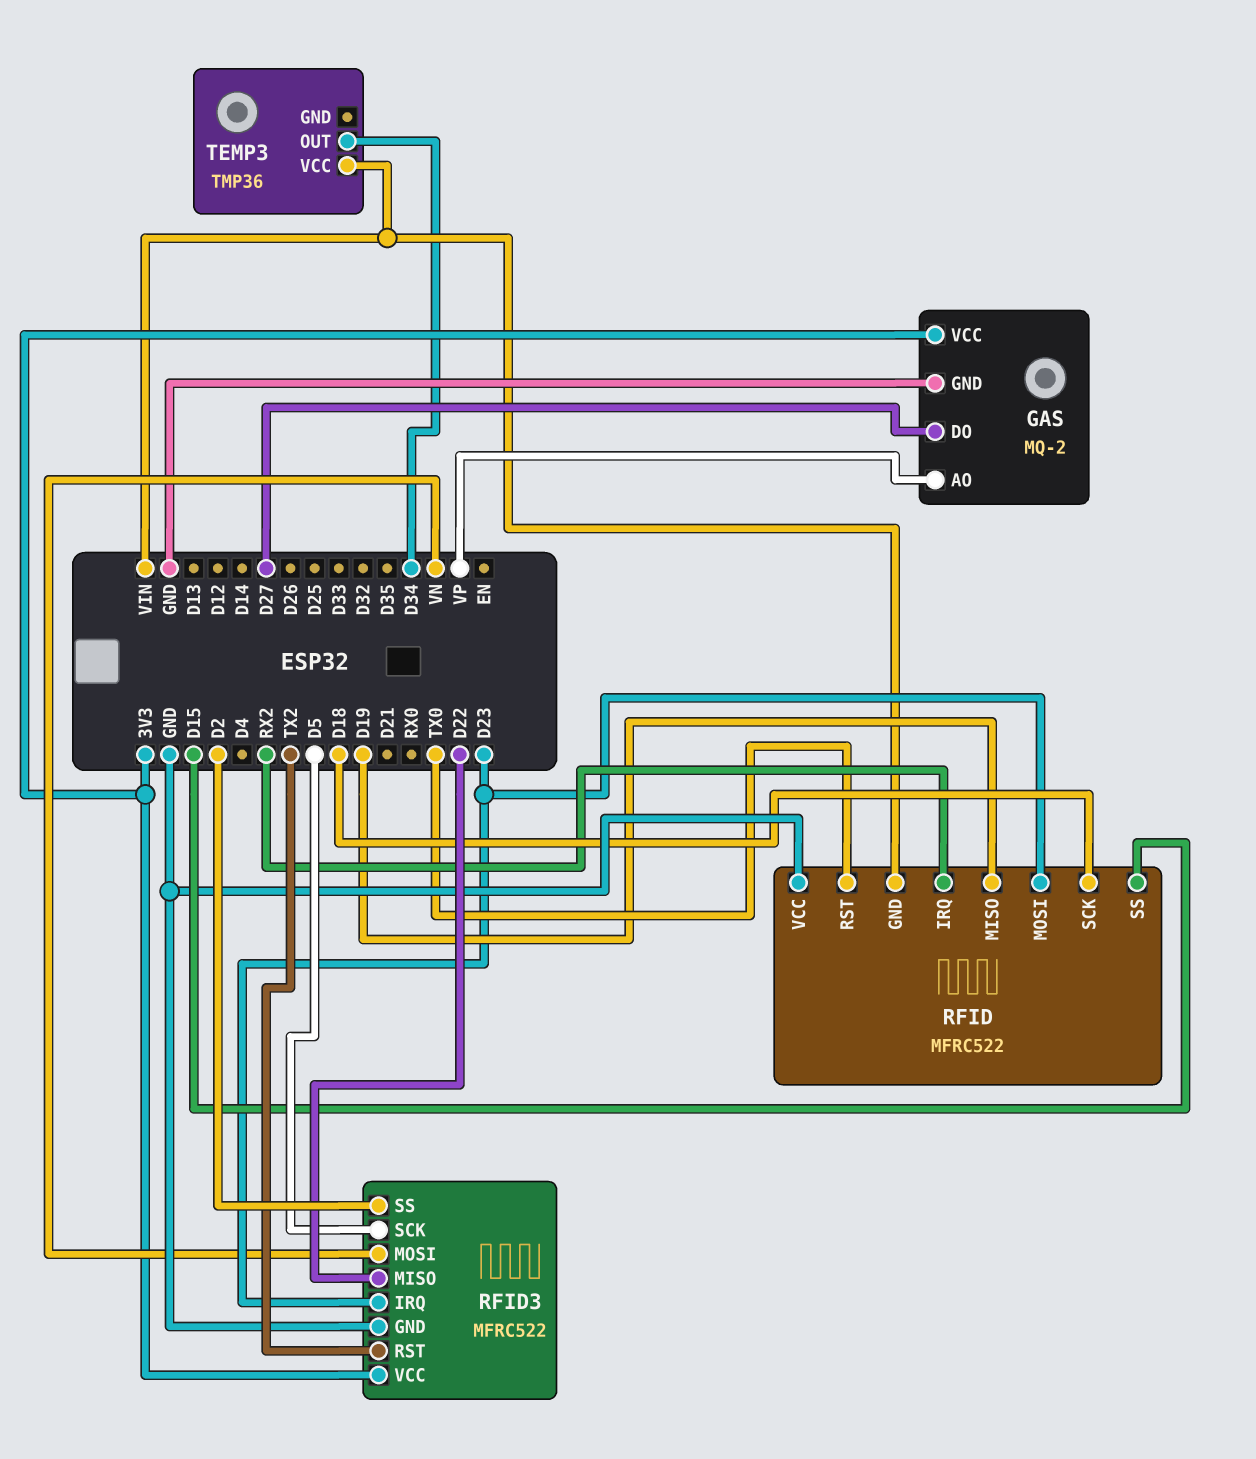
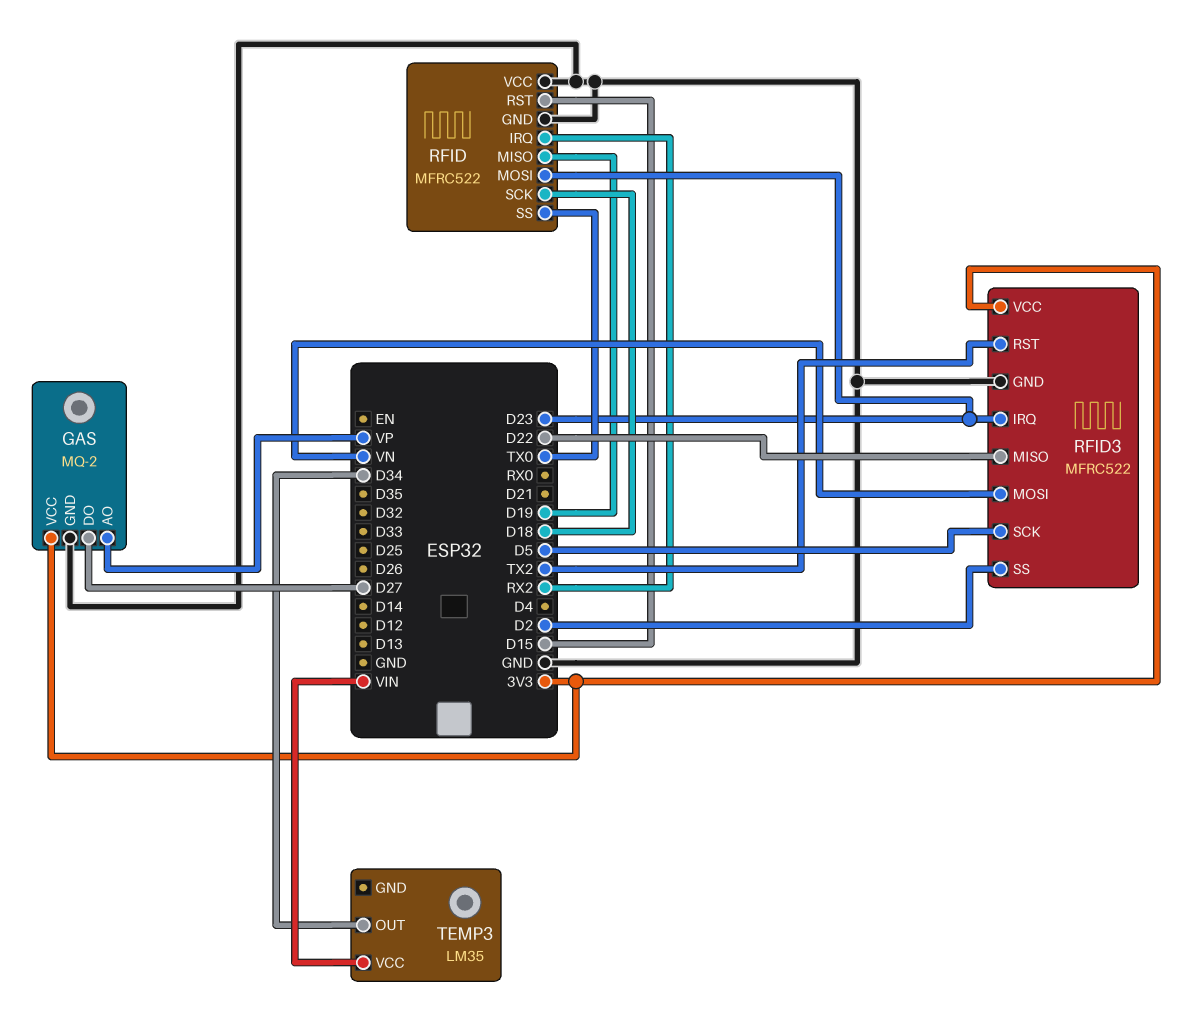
RFID pin GND: VIN -> GND
RFID pin RST: TX0 -> D15
RFID pin SS: D15 -> TX0
TEMP3: TMP36 -> LM35

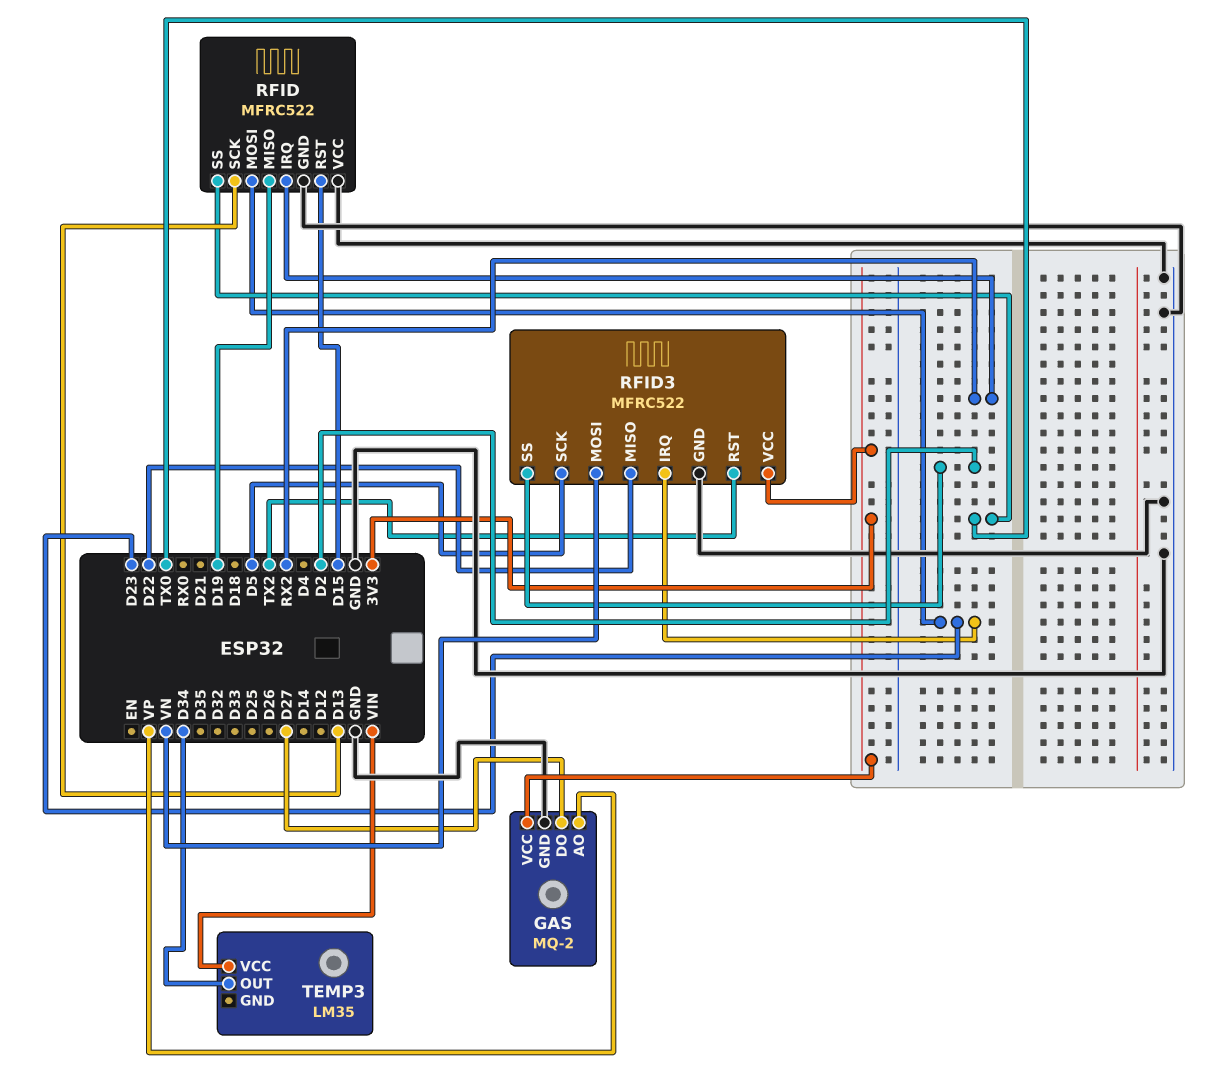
RFID pin SCK: D18 -> D13

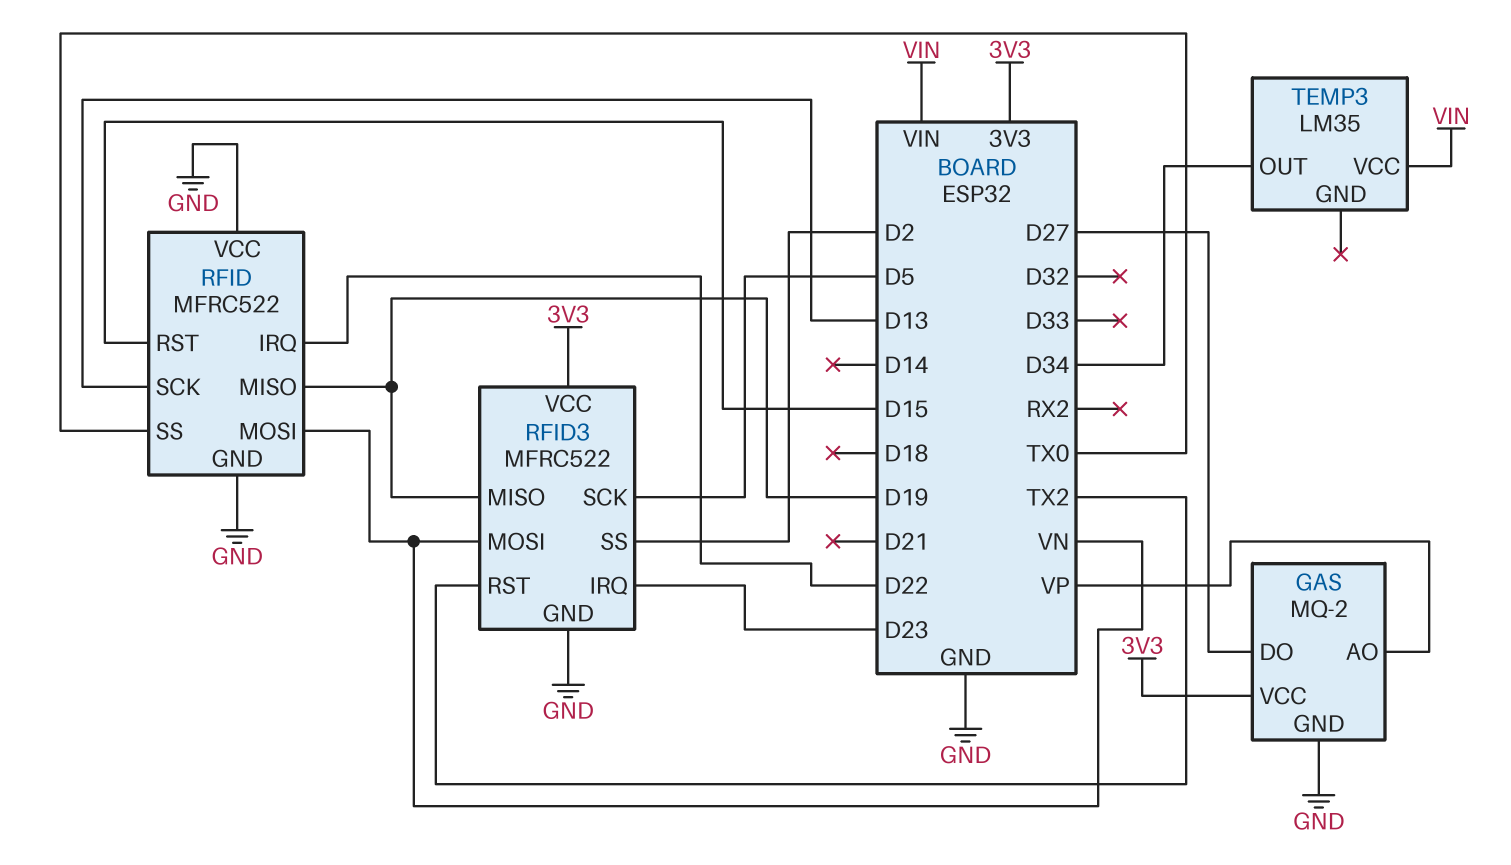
RFID pin IRQ: RX2 -> D22
RFID pin MOSI: D23 -> VN
RFID3 pin MISO: D22 -> D19

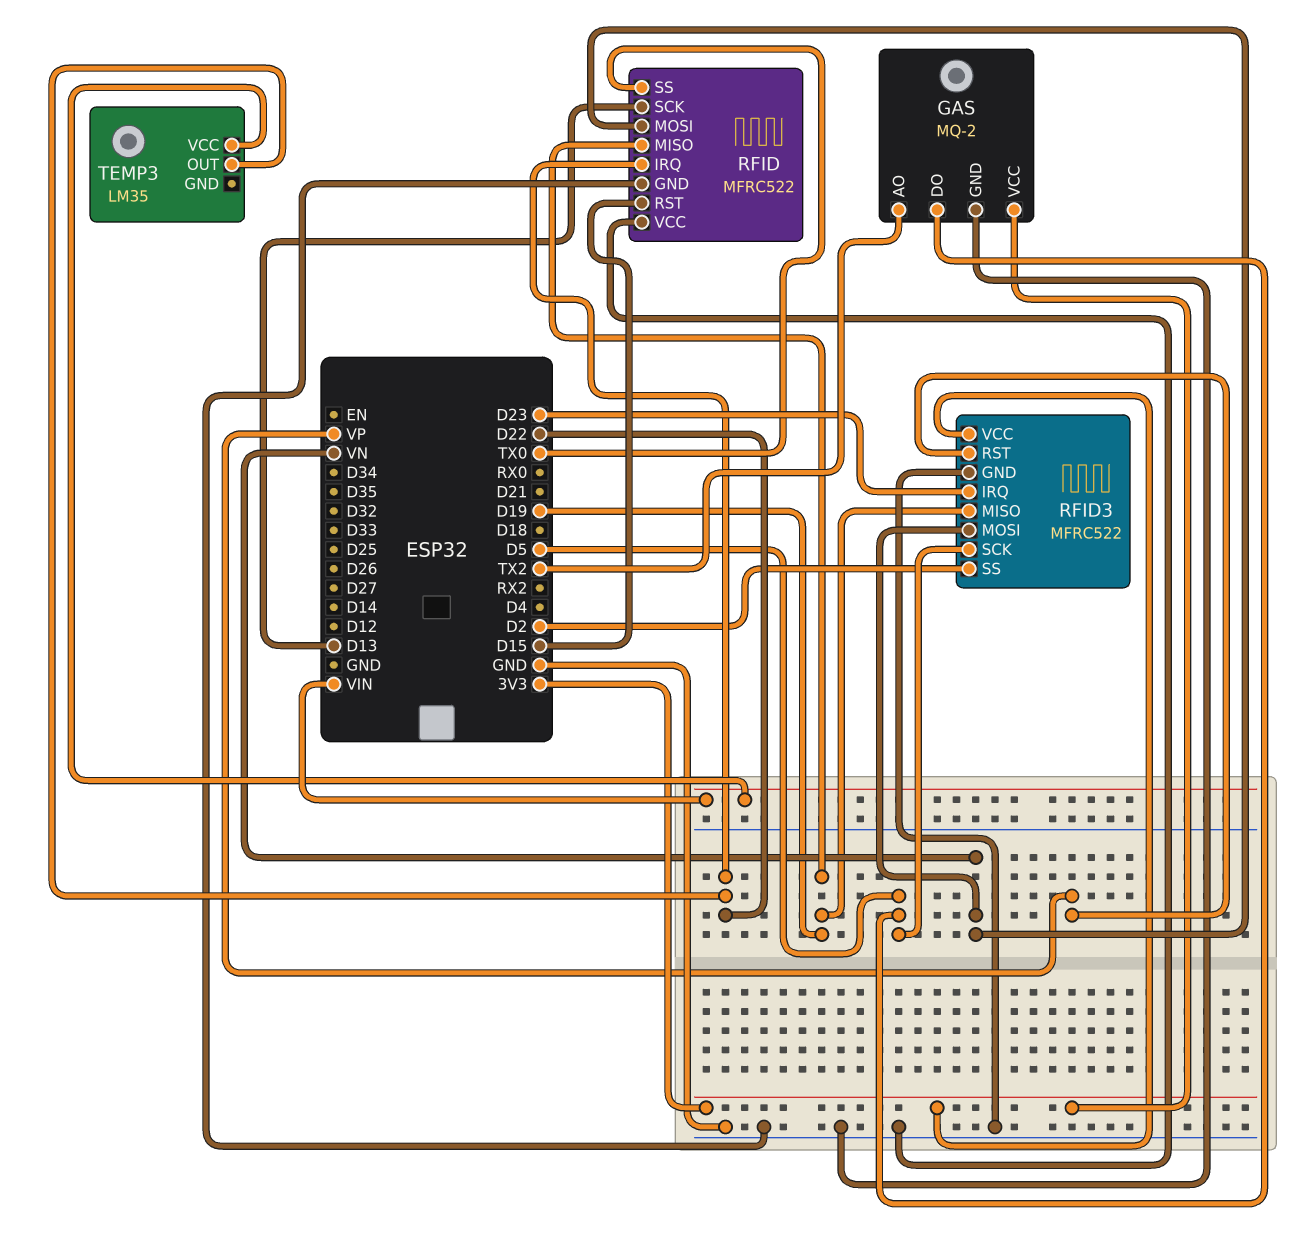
GAS pin AO: VP -> TX2
GAS pin DO: D27 -> D5
RFID3 pin RST: TX2 -> VP
TEMP3 pin OUT: D34 -> D22

